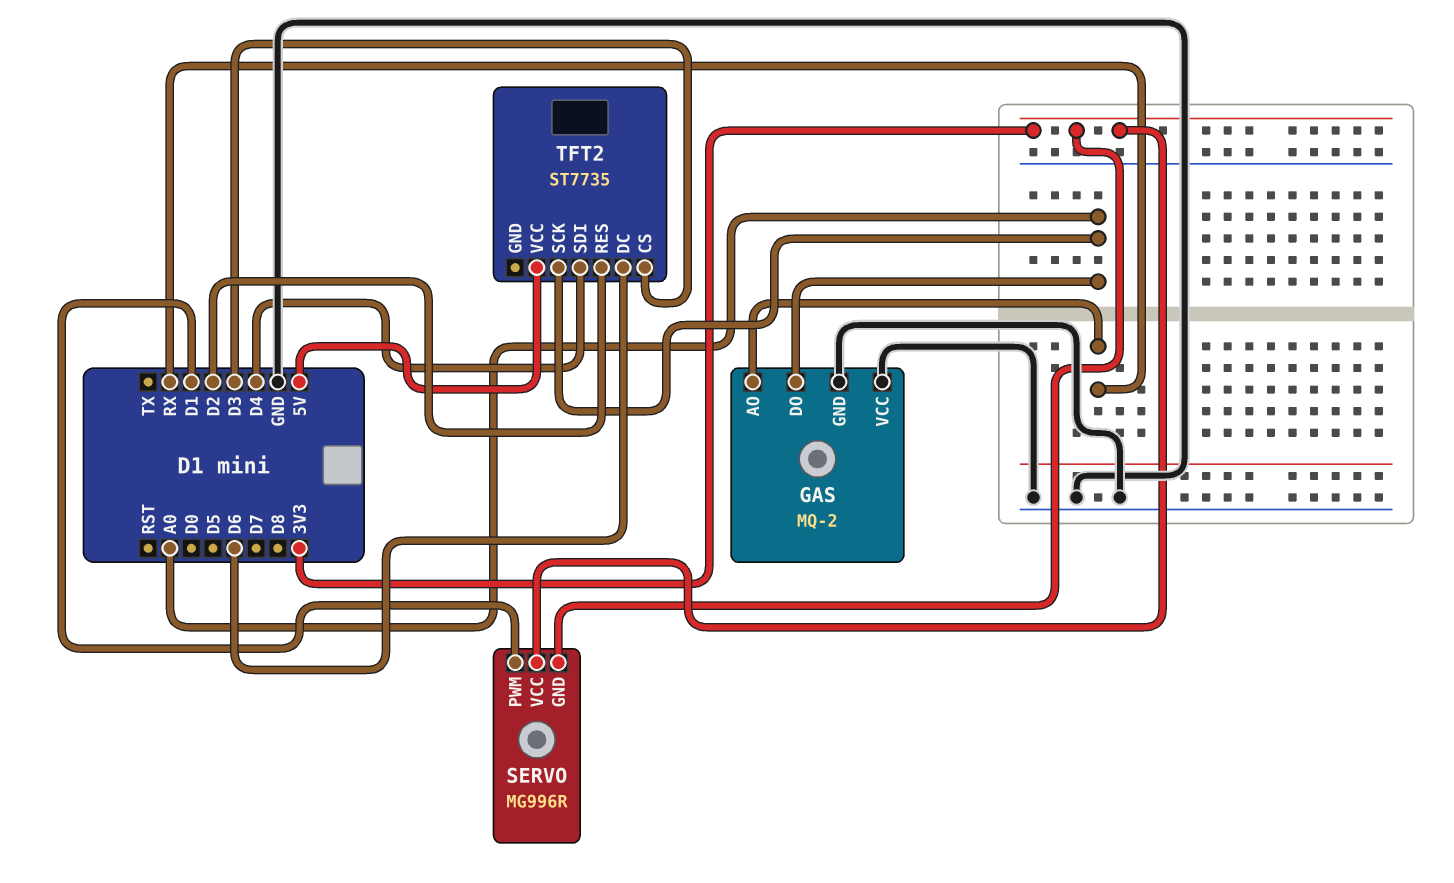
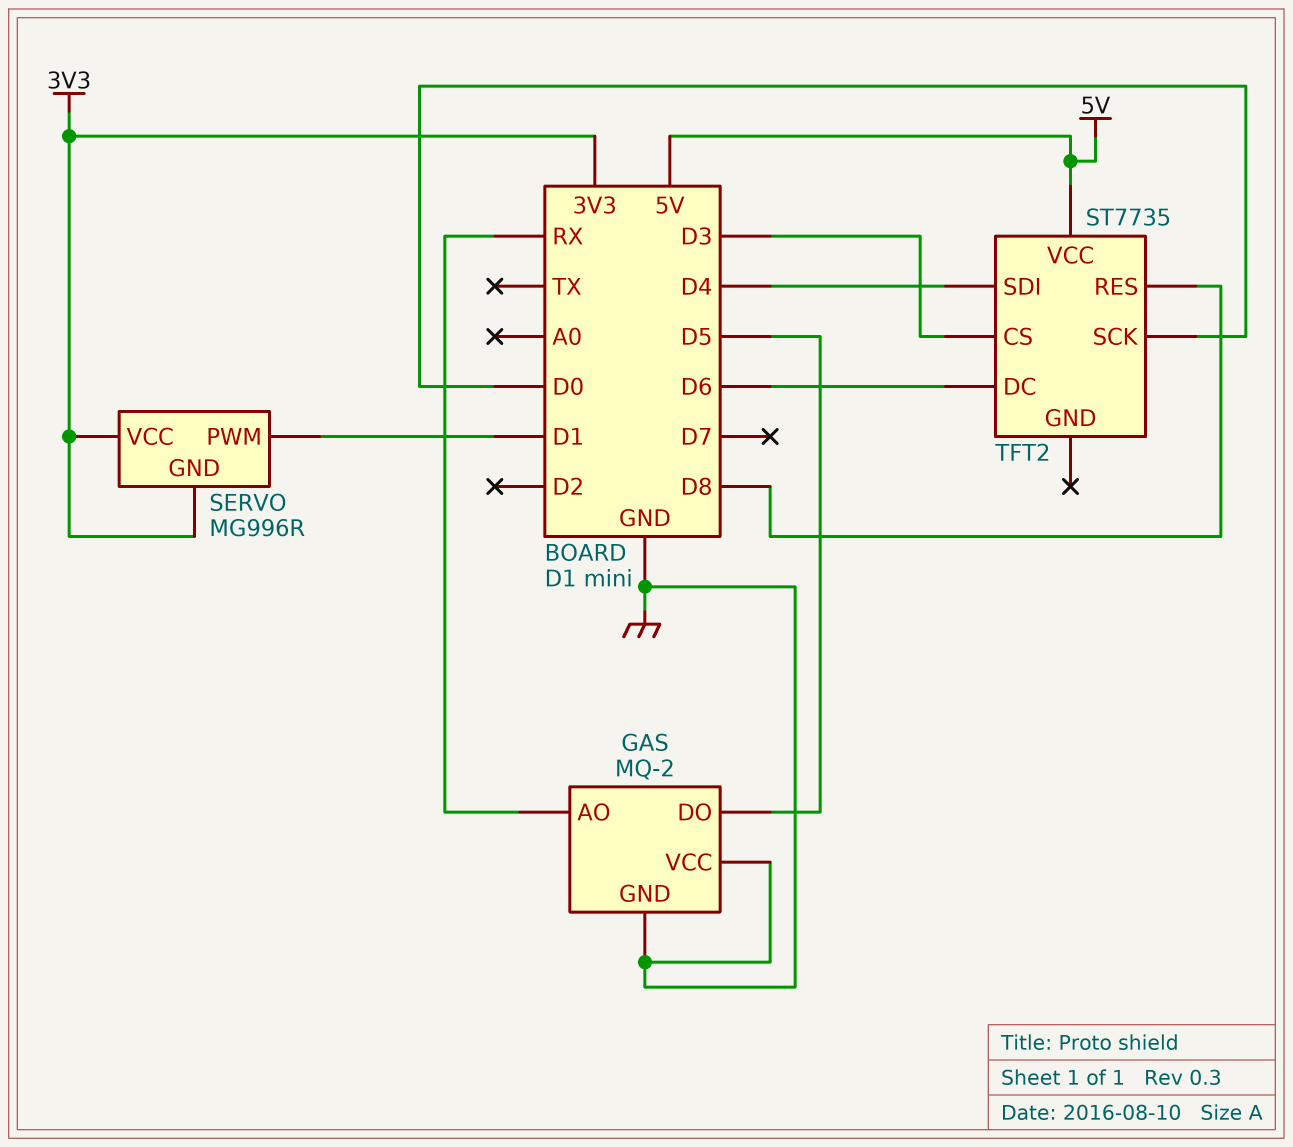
GAS pin DO: A0 -> D5
TFT2 pin RES: D2 -> D8
TFT2 pin SCK: A0 -> D0

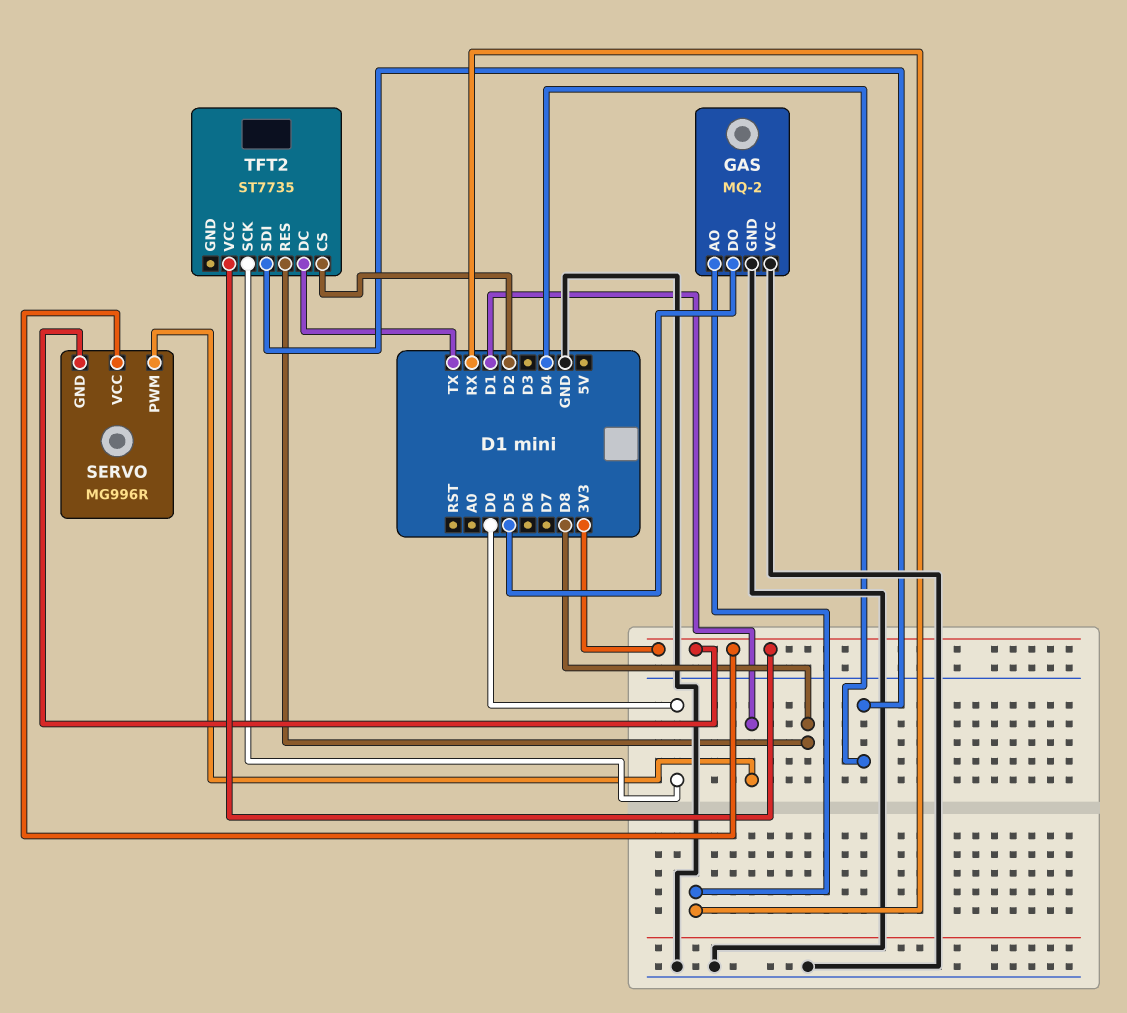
TFT2 pin CS: D3 -> D2
TFT2 pin DC: D6 -> TX
TFT2 pin VCC: 5V -> 3V3

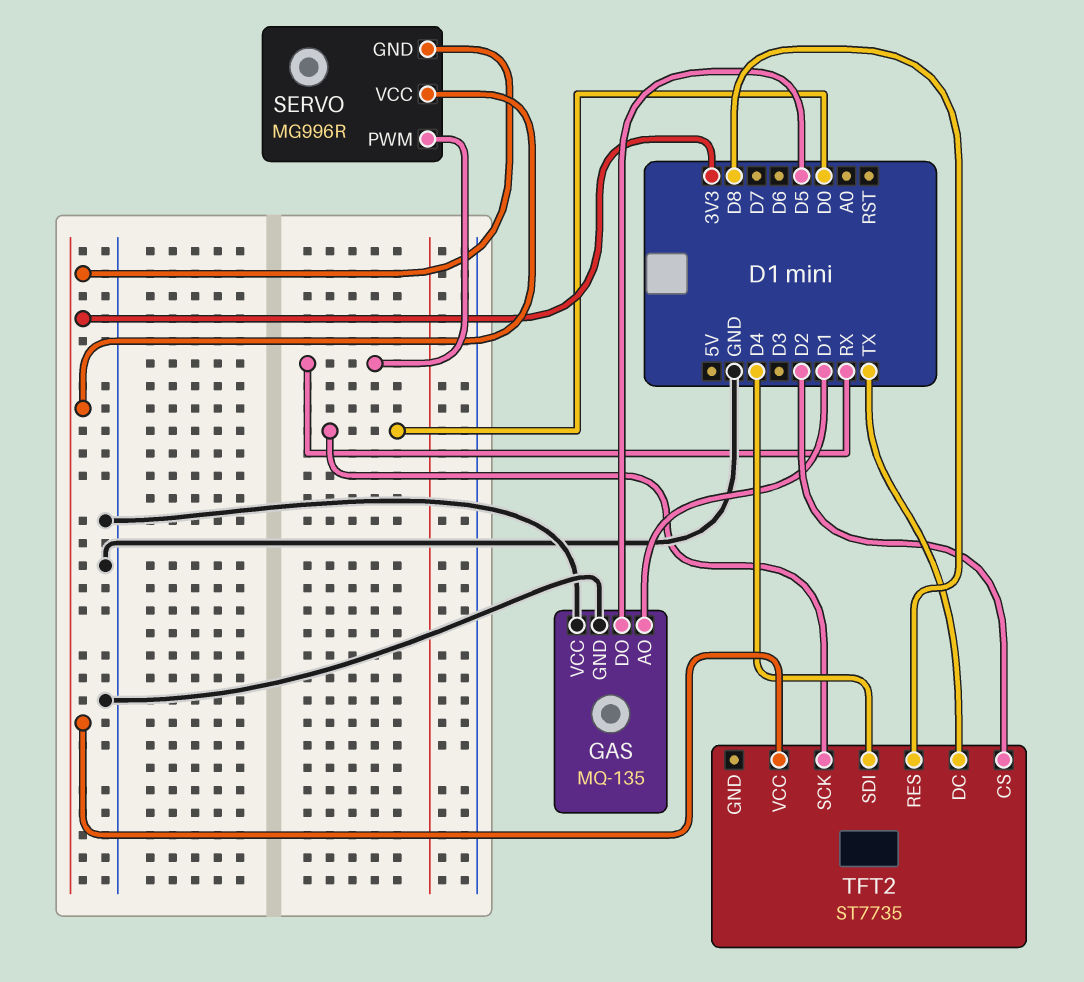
GAS: MQ-2 -> MQ-135
GAS pin AO: RX -> D1
SERVO pin PWM: D1 -> RX

